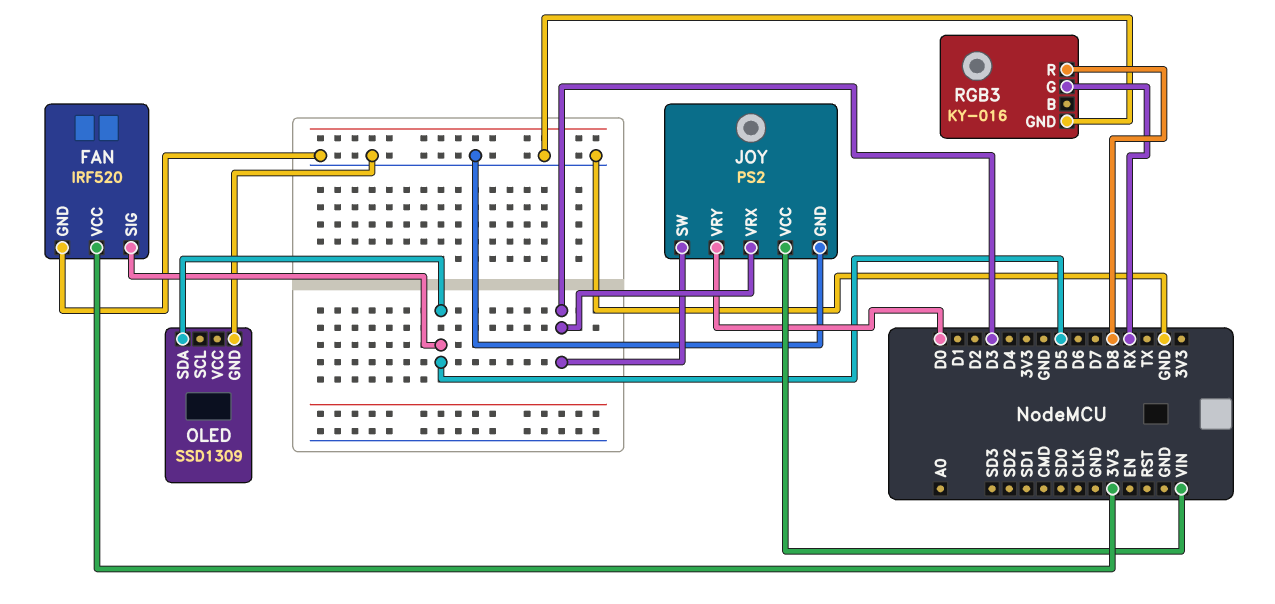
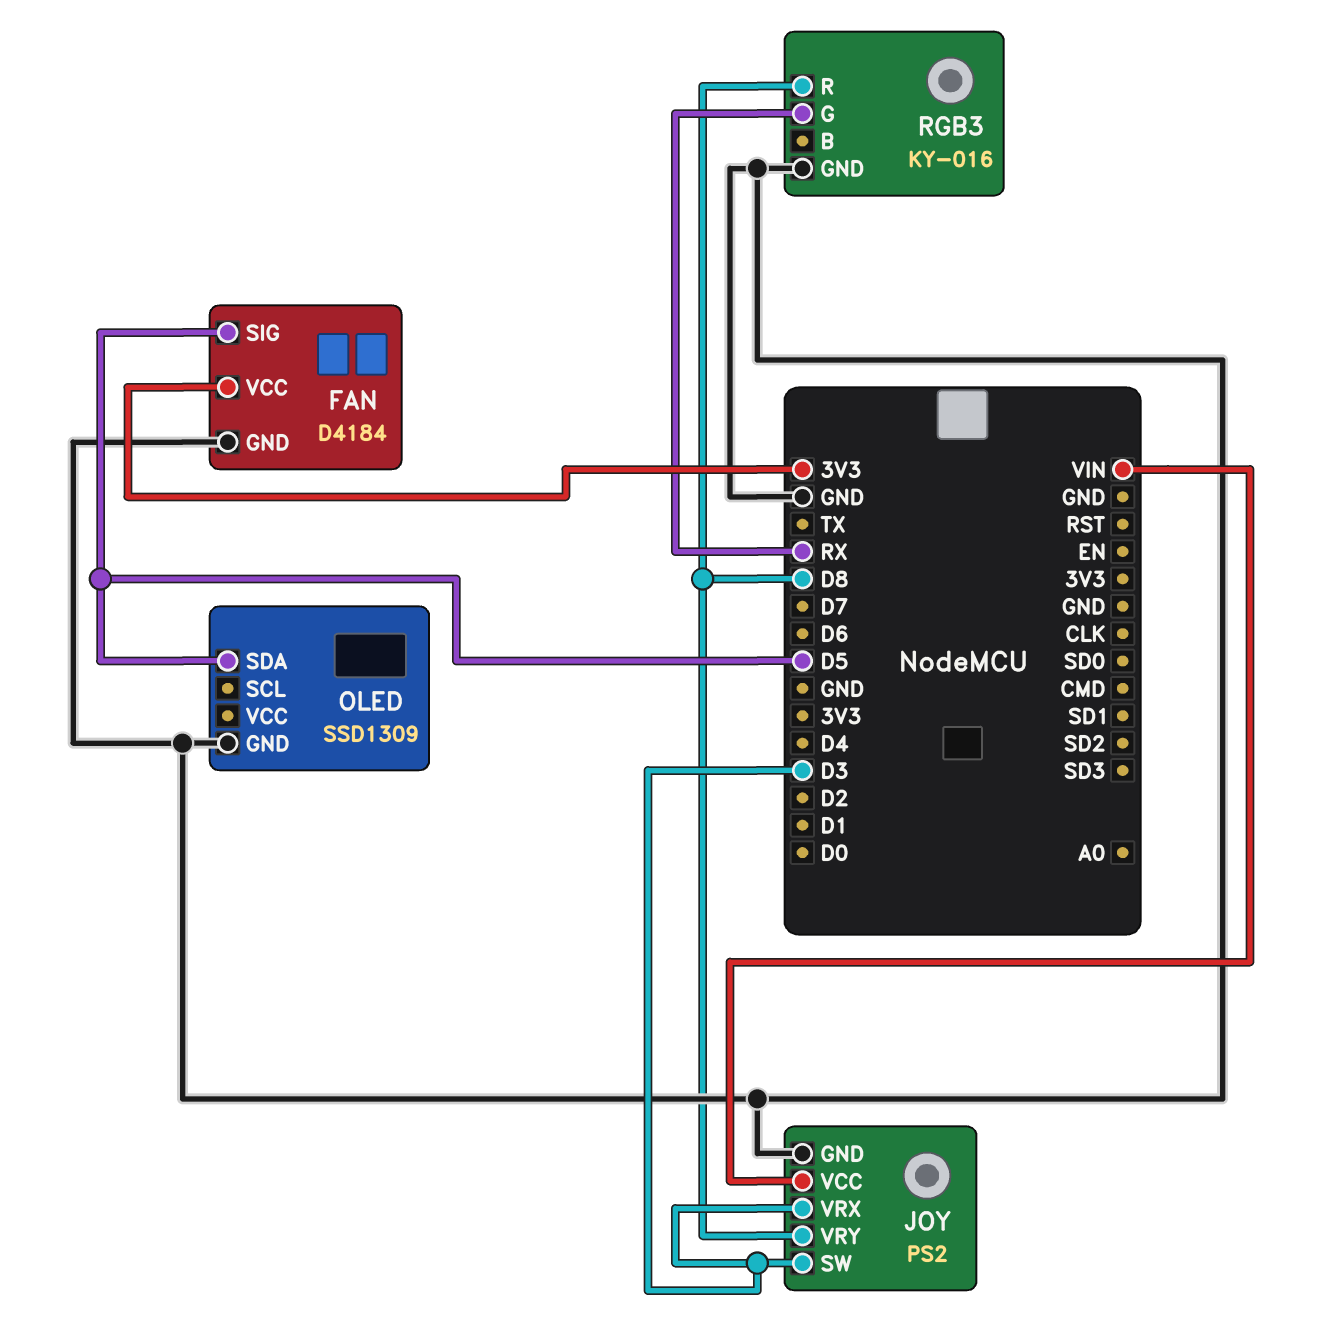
FAN: IRF520 -> D4184
JOY pin VRY: D0 -> D8

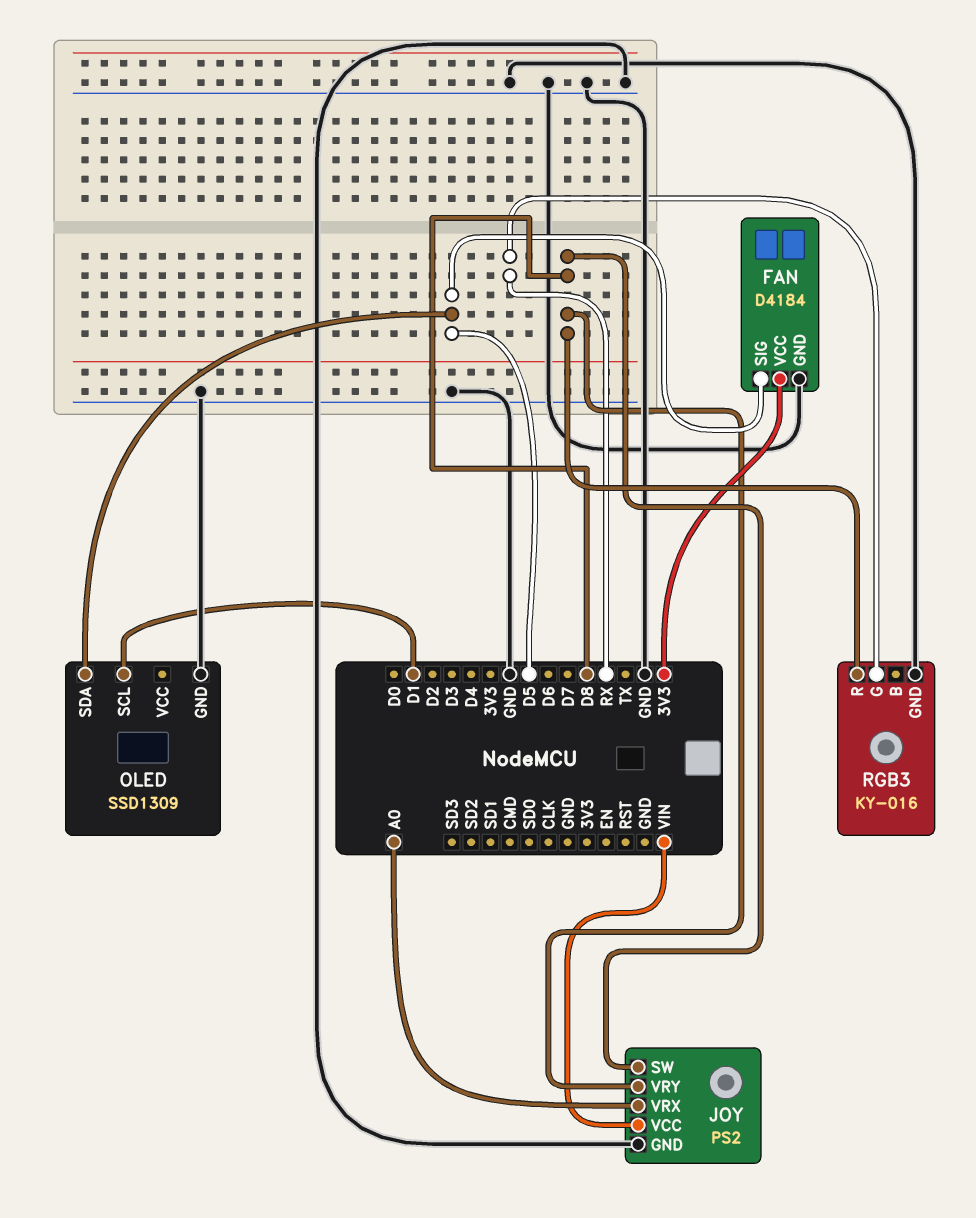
JOY pin SW: D3 -> D8
JOY pin VRX: D3 -> A0
OLED pin SCL: none -> D1

